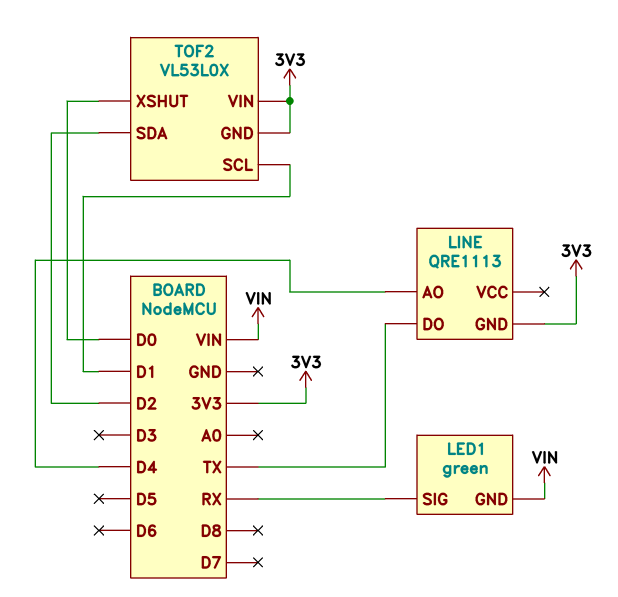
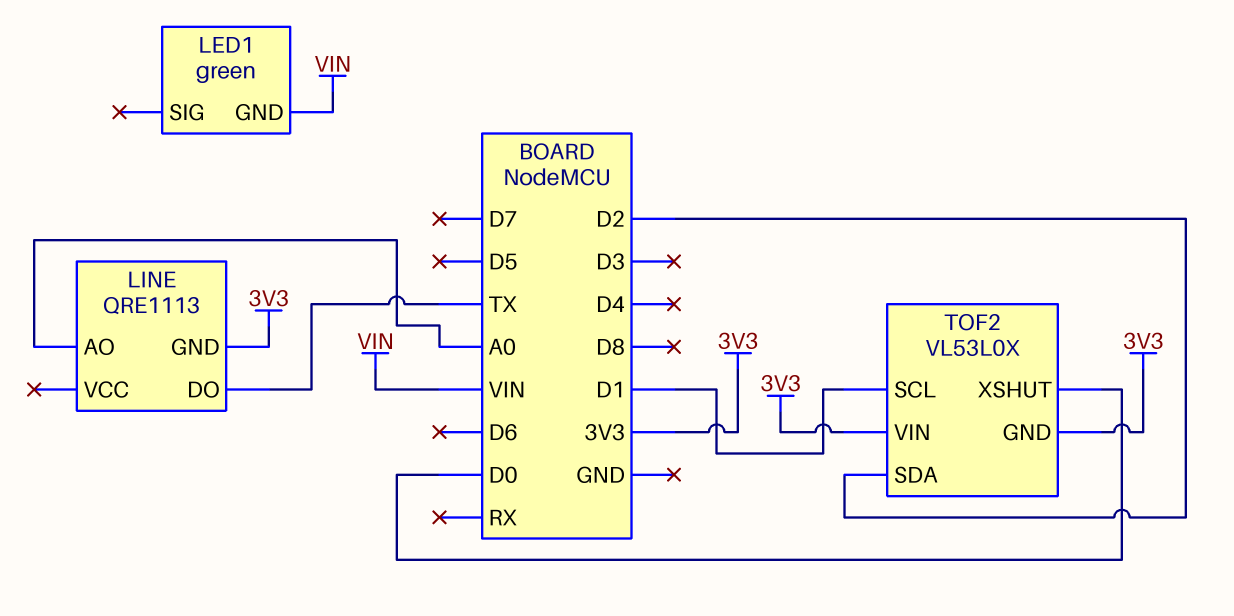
LED1 pin SIG: RX -> none
LINE pin AO: D4 -> A0

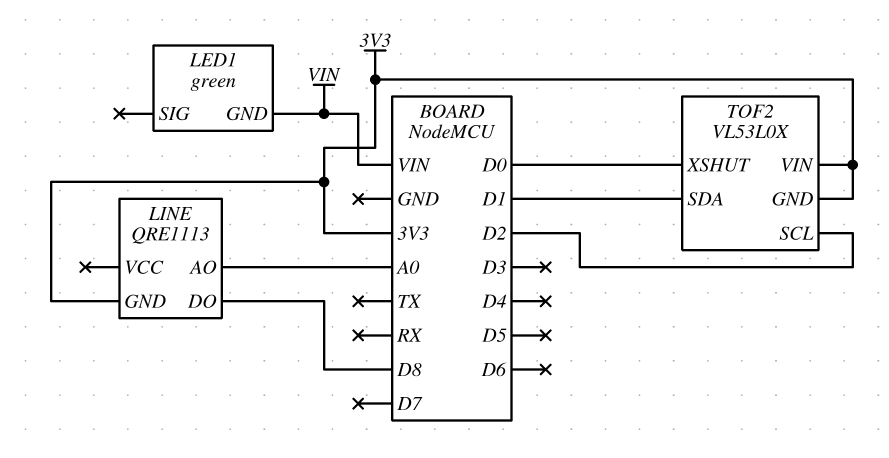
LINE pin DO: TX -> D8
TOF2 pin SCL: D1 -> D2
TOF2 pin SDA: D2 -> D1

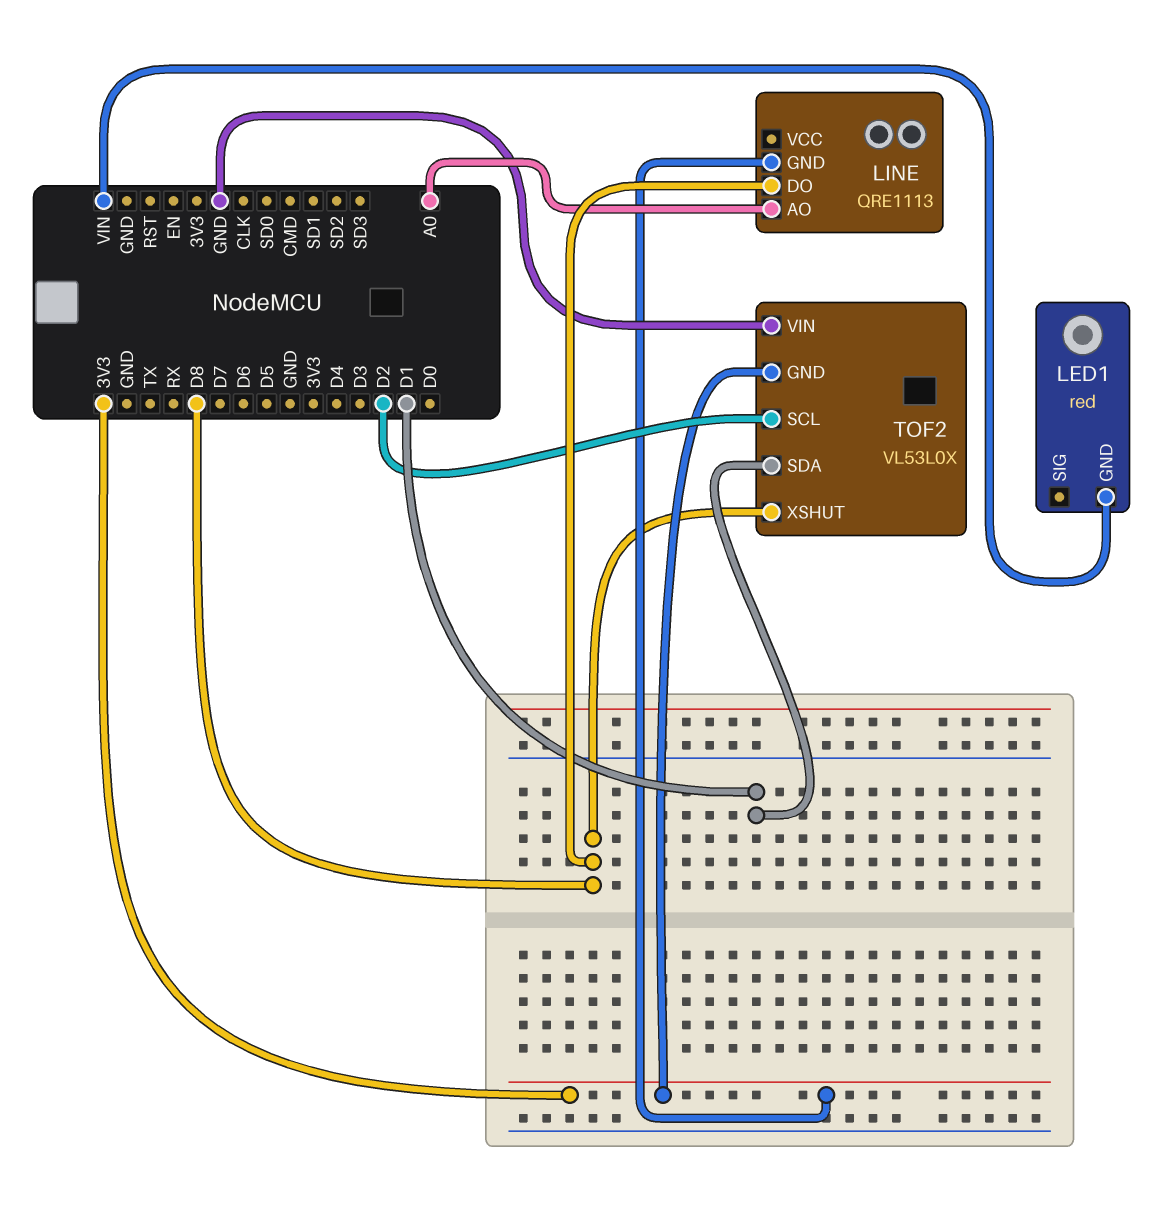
LED1: green -> red
TOF2 pin VIN: 3V3 -> GND
TOF2 pin XSHUT: D0 -> D8

